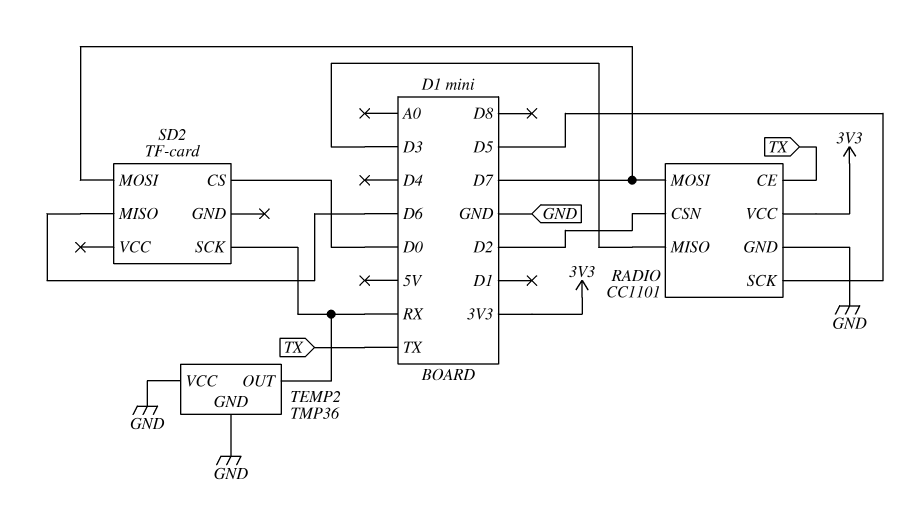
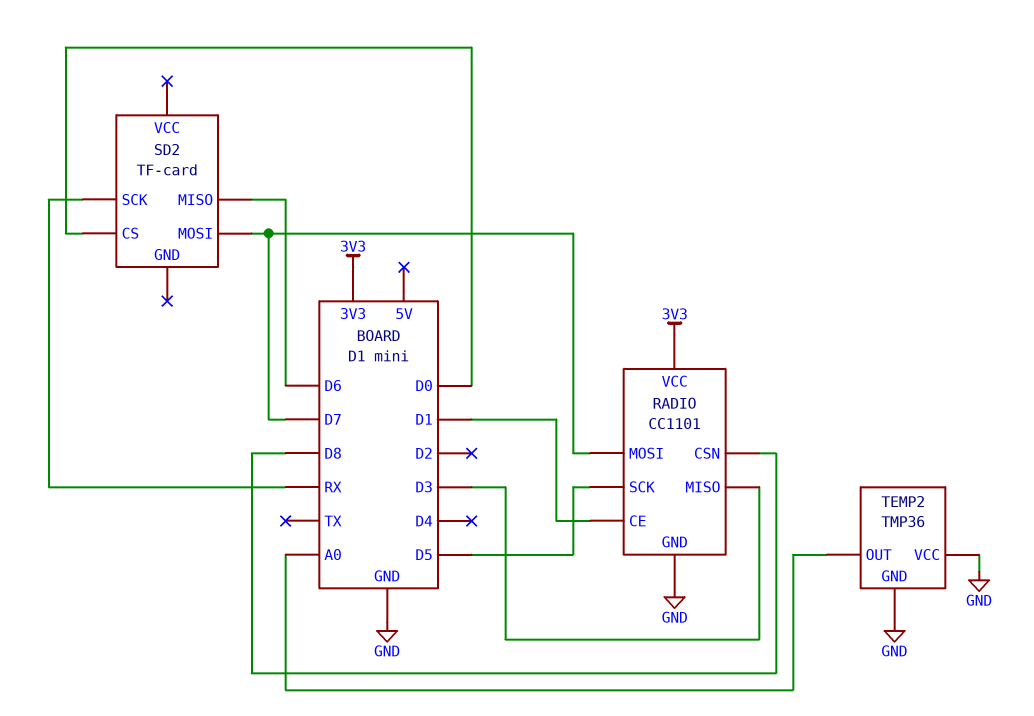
RADIO pin CE: TX -> D1
RADIO pin CSN: D2 -> D8
TEMP2 pin OUT: RX -> A0

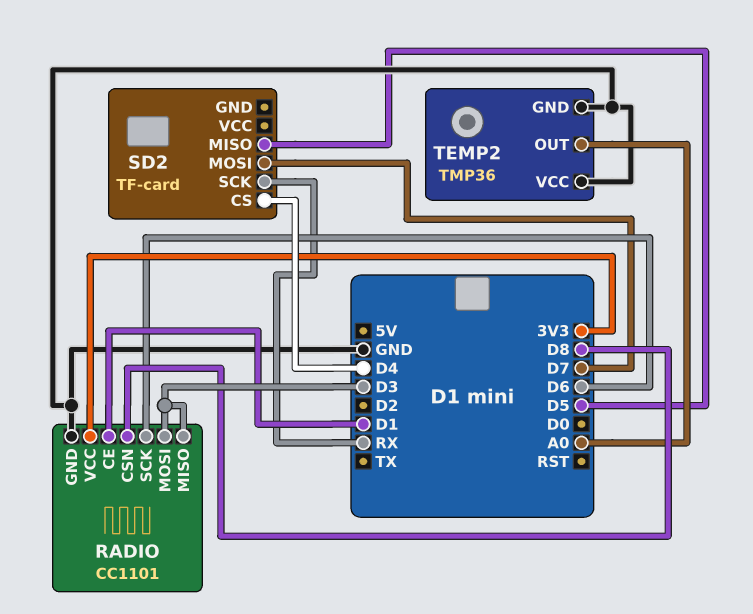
RADIO pin MOSI: D7 -> D3
RADIO pin SCK: D5 -> D6
SD2 pin CS: D0 -> D4
SD2 pin MISO: D6 -> D5

